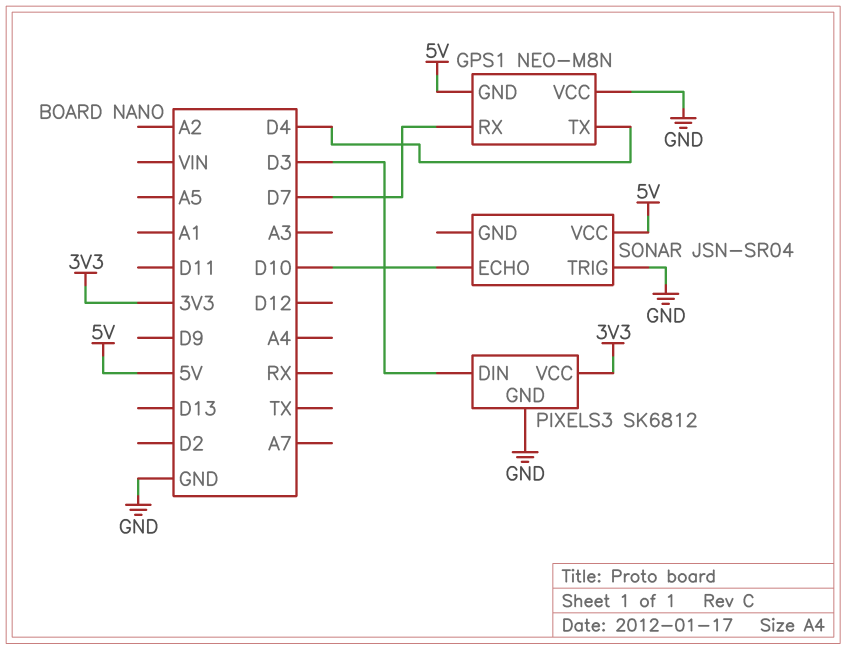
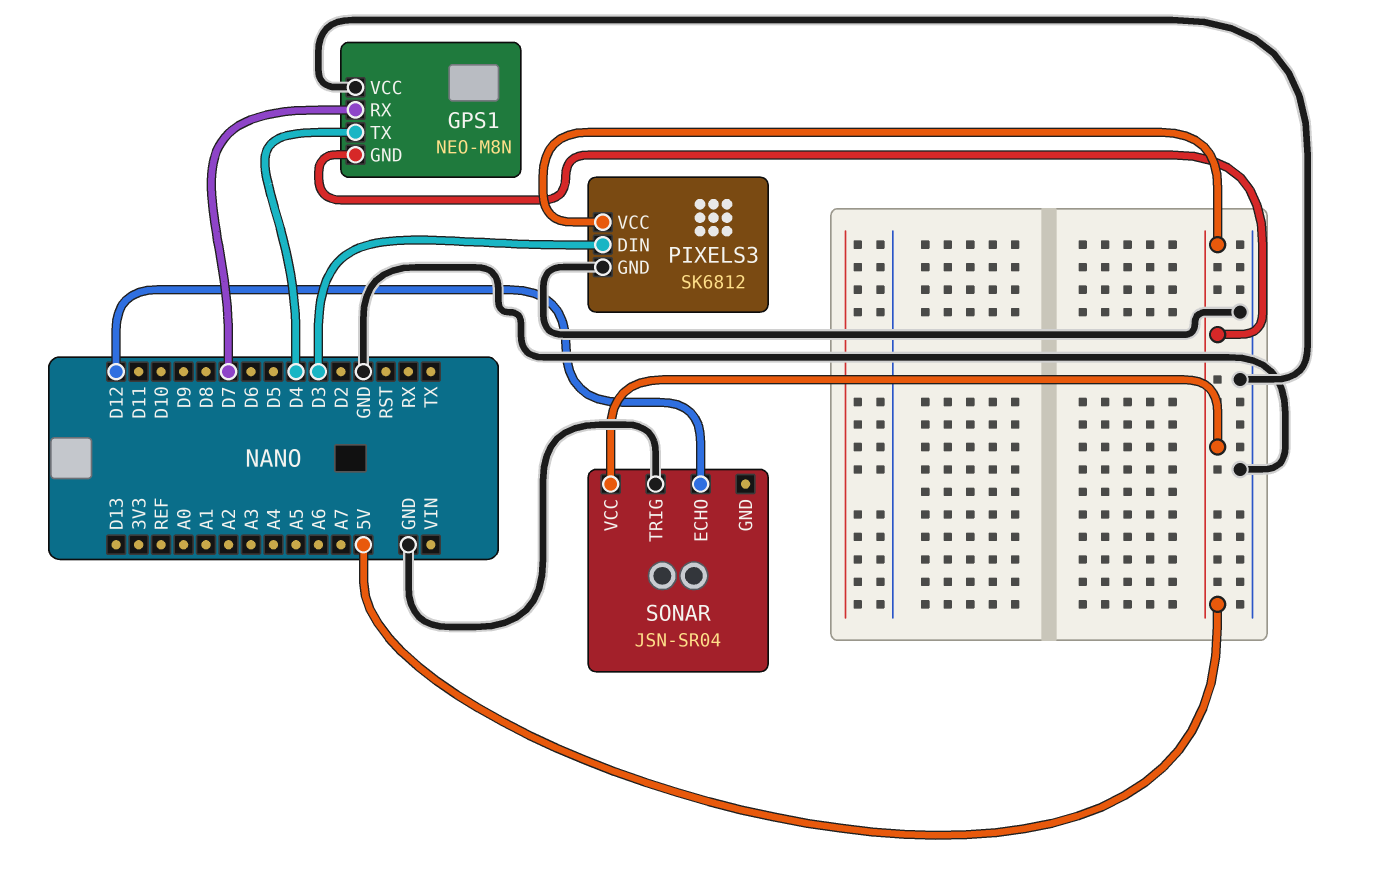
PIXELS3 pin VCC: 3V3 -> 5V
SONAR pin ECHO: D10 -> D12

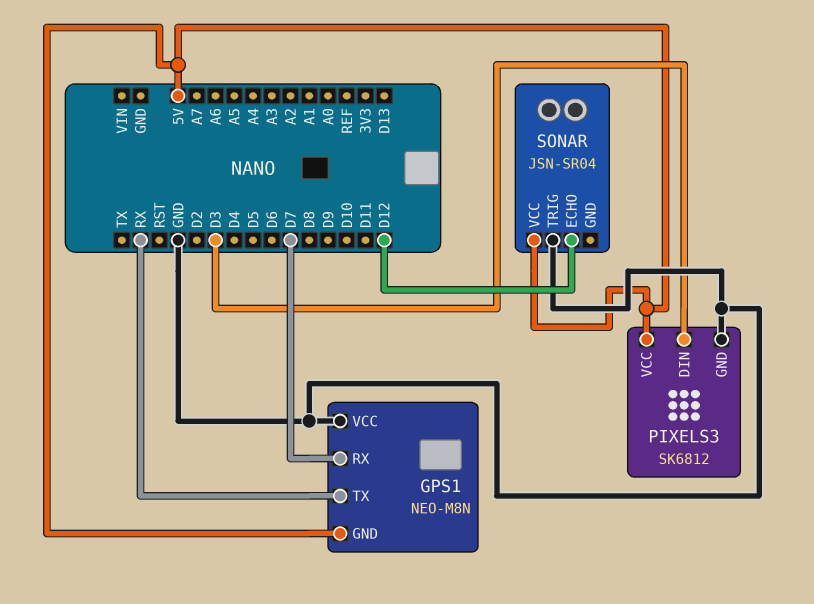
GPS1 pin TX: D4 -> RX

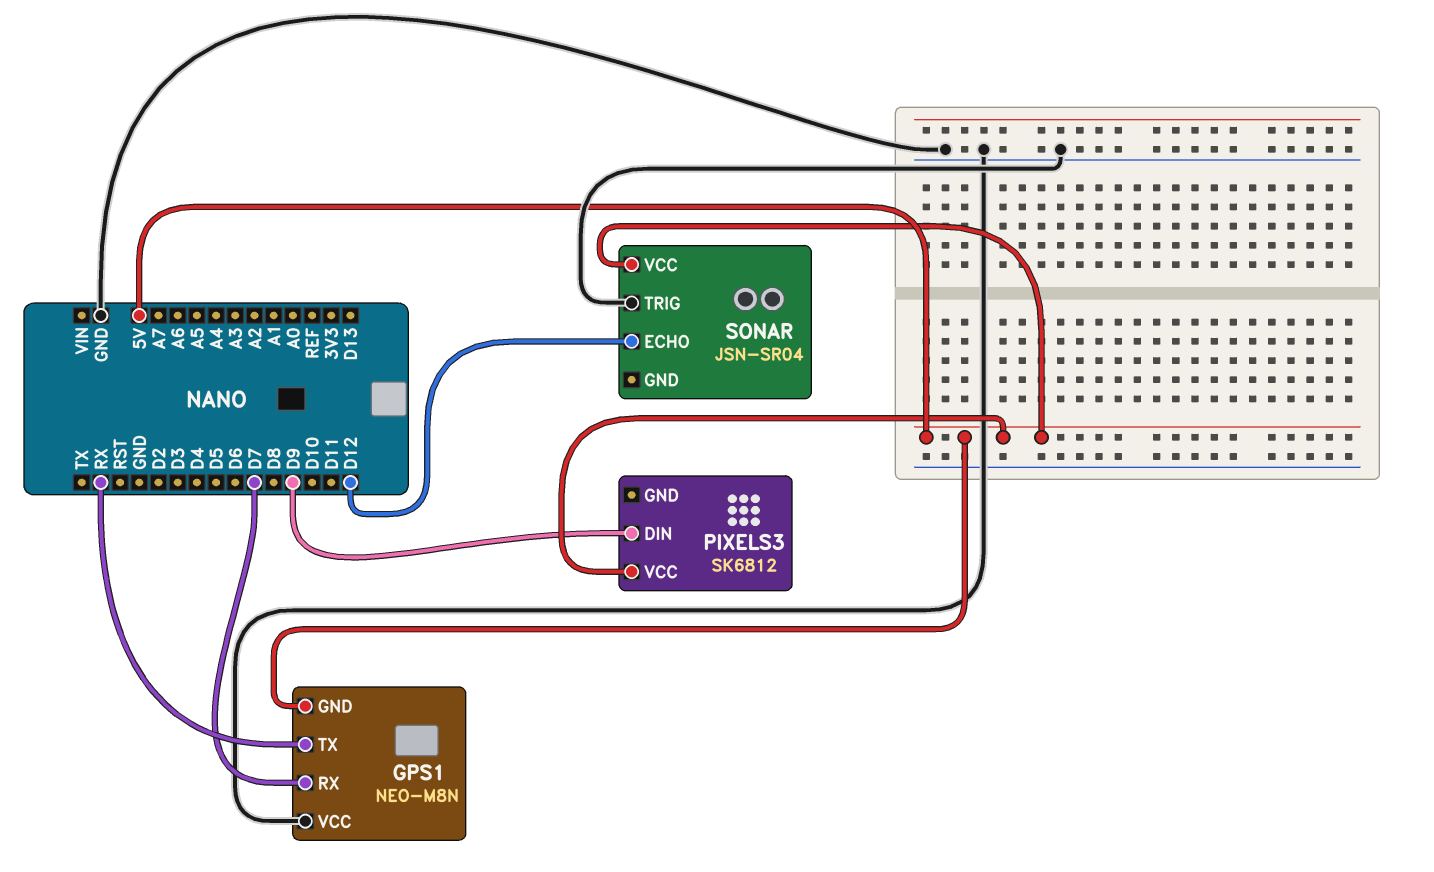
PIXELS3 pin DIN: D3 -> D9
PIXELS3 pin GND: GND -> none

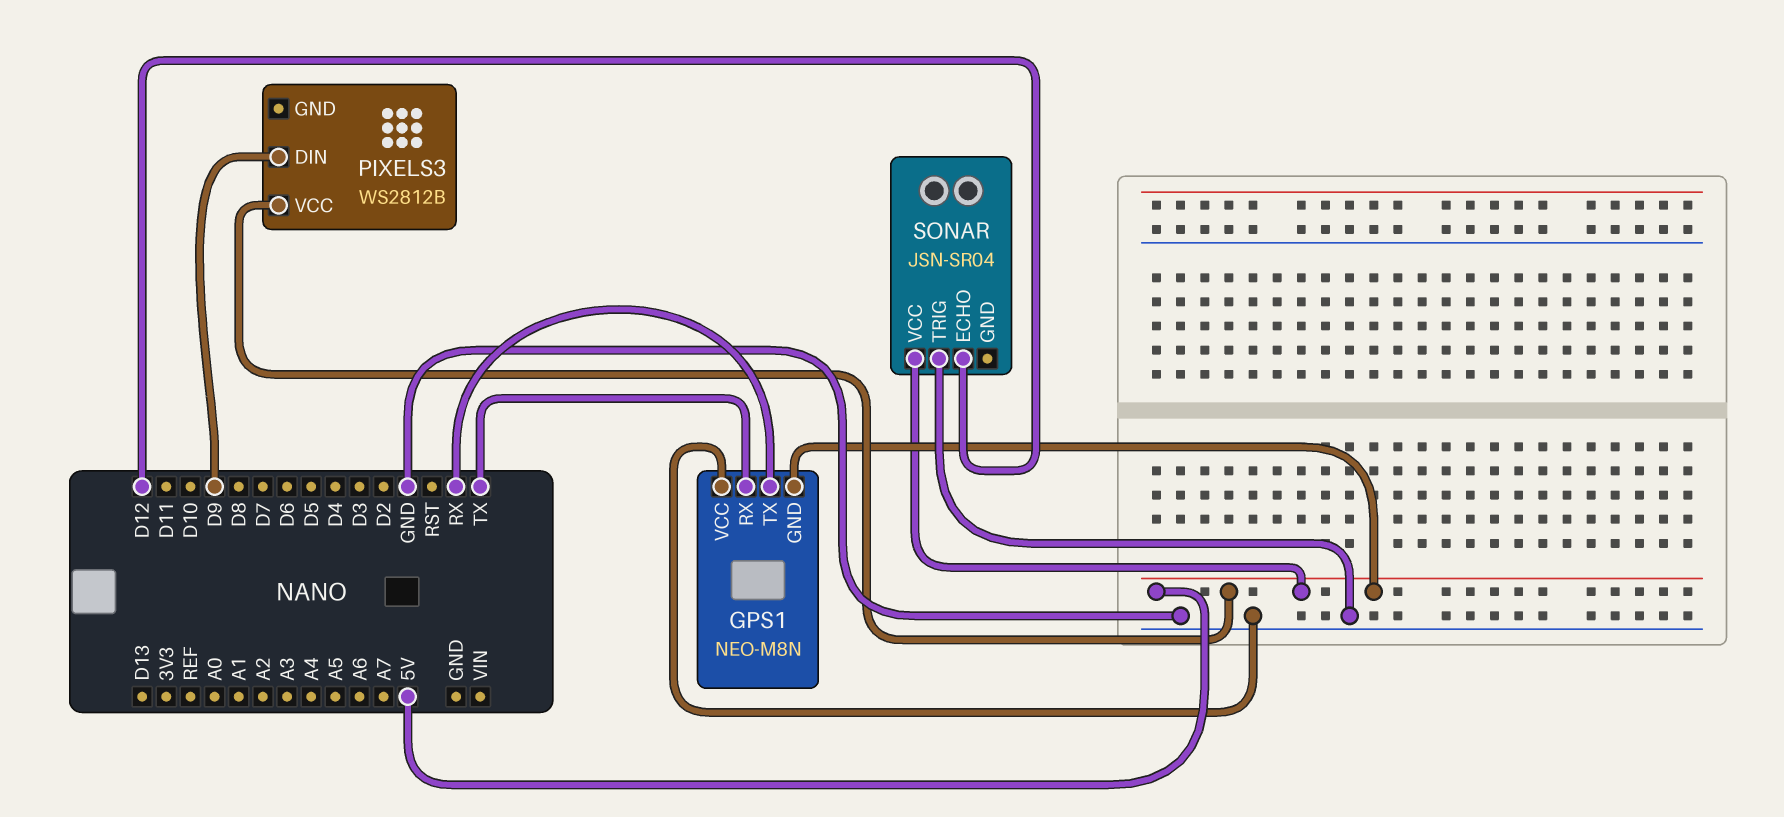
GPS1 pin RX: D7 -> TX
PIXELS3: SK6812 -> WS2812B

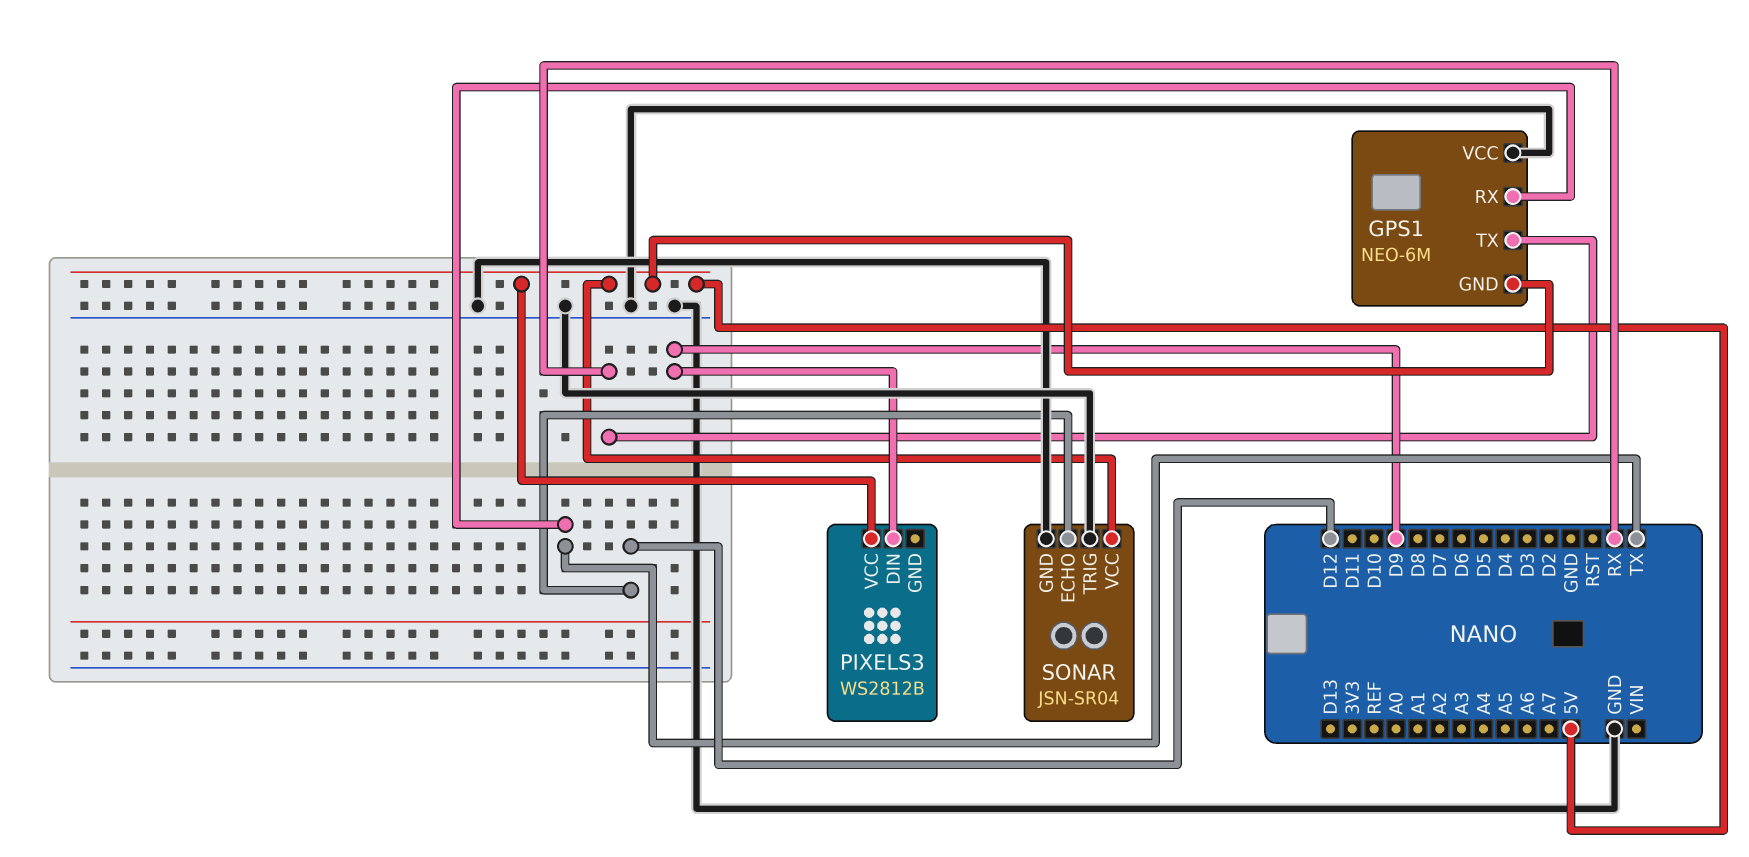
GPS1: NEO-M8N -> NEO-6M
SONAR pin GND: none -> GND

